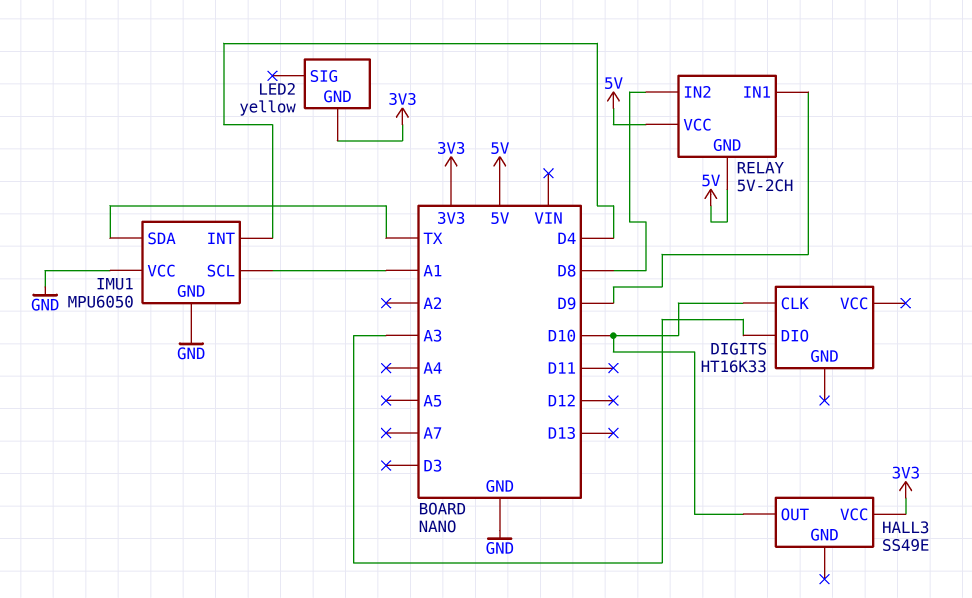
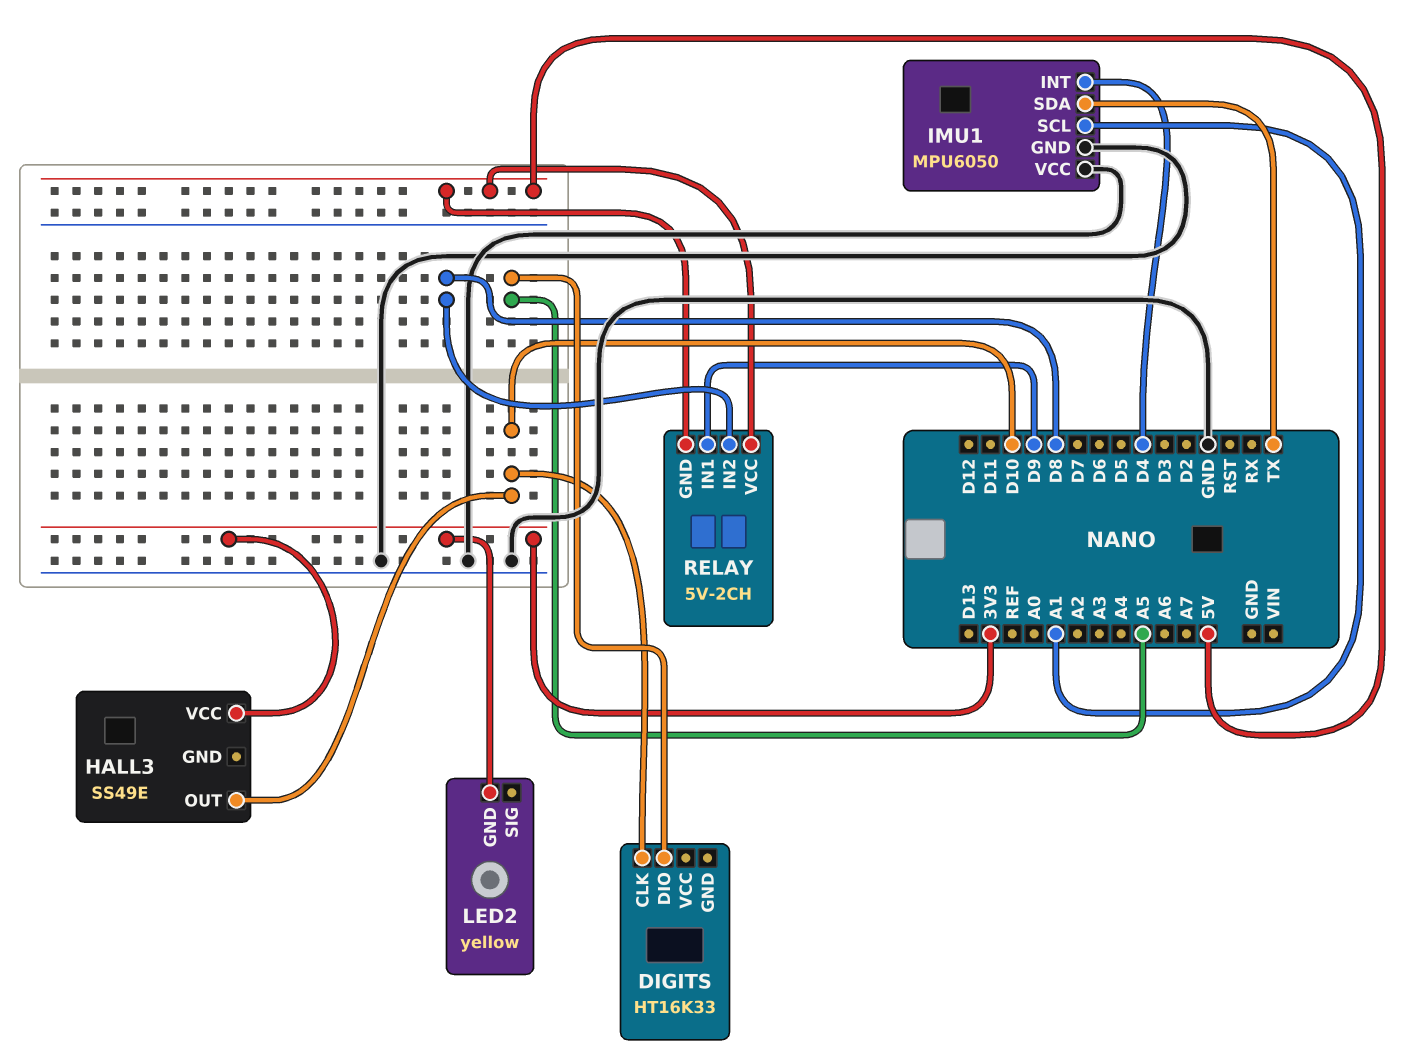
DIGITS pin DIO: A3 -> A5

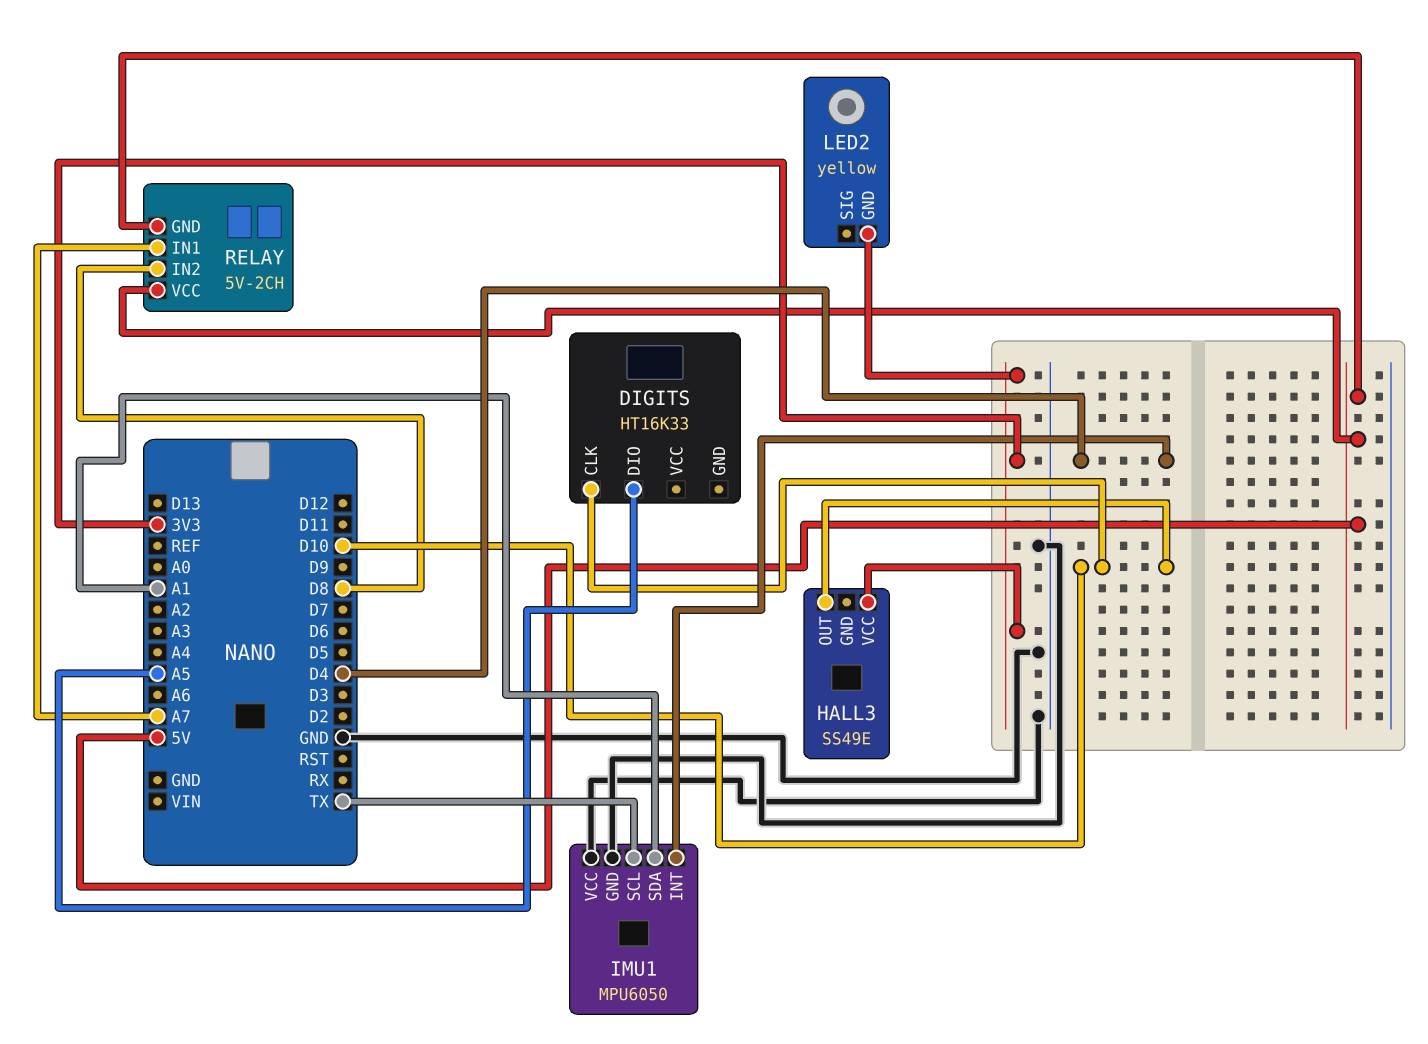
IMU1 pin SCL: A1 -> TX
IMU1 pin SDA: TX -> A1
RELAY pin IN1: D9 -> A7

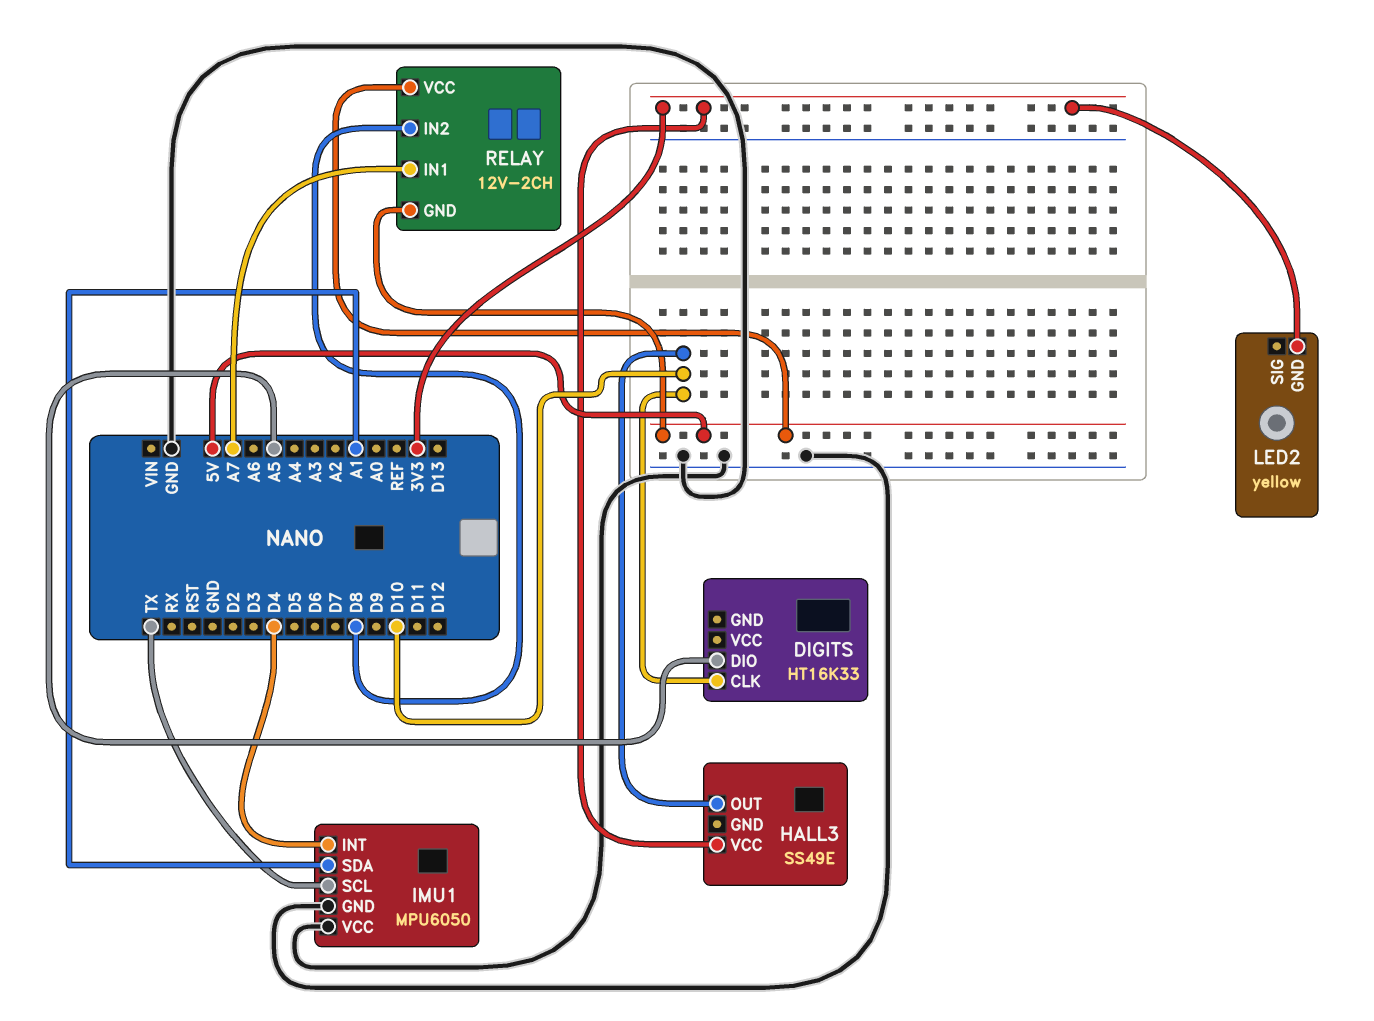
RELAY: 5V-2CH -> 12V-2CH

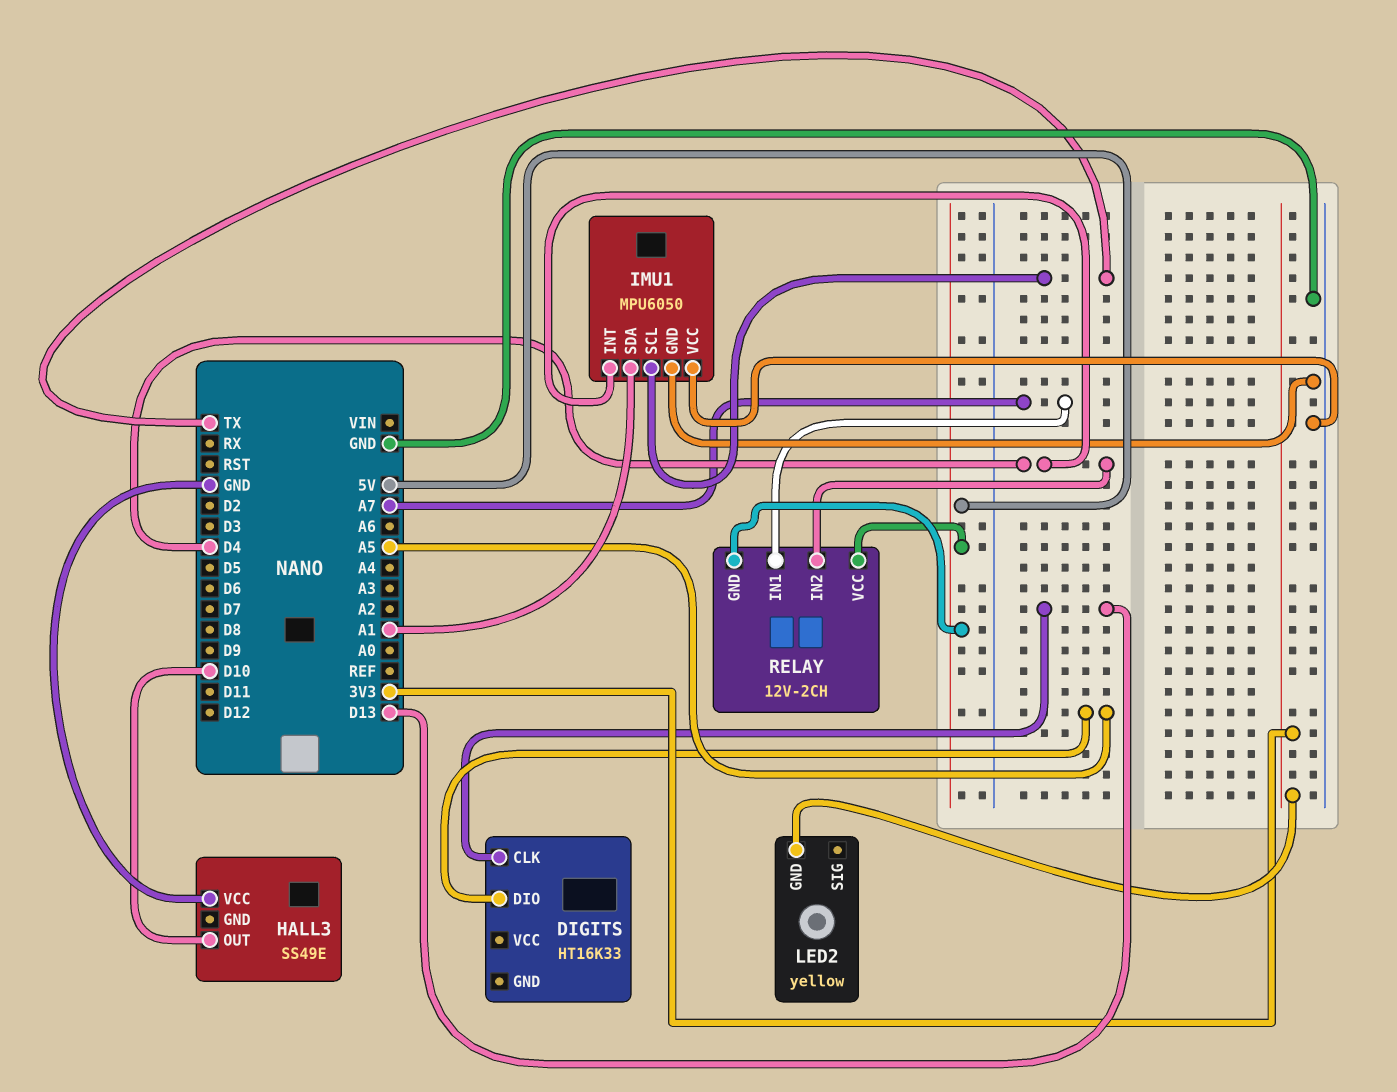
DIGITS pin CLK: D10 -> D13
HALL3 pin VCC: 3V3 -> GND
RELAY pin IN2: D8 -> D4

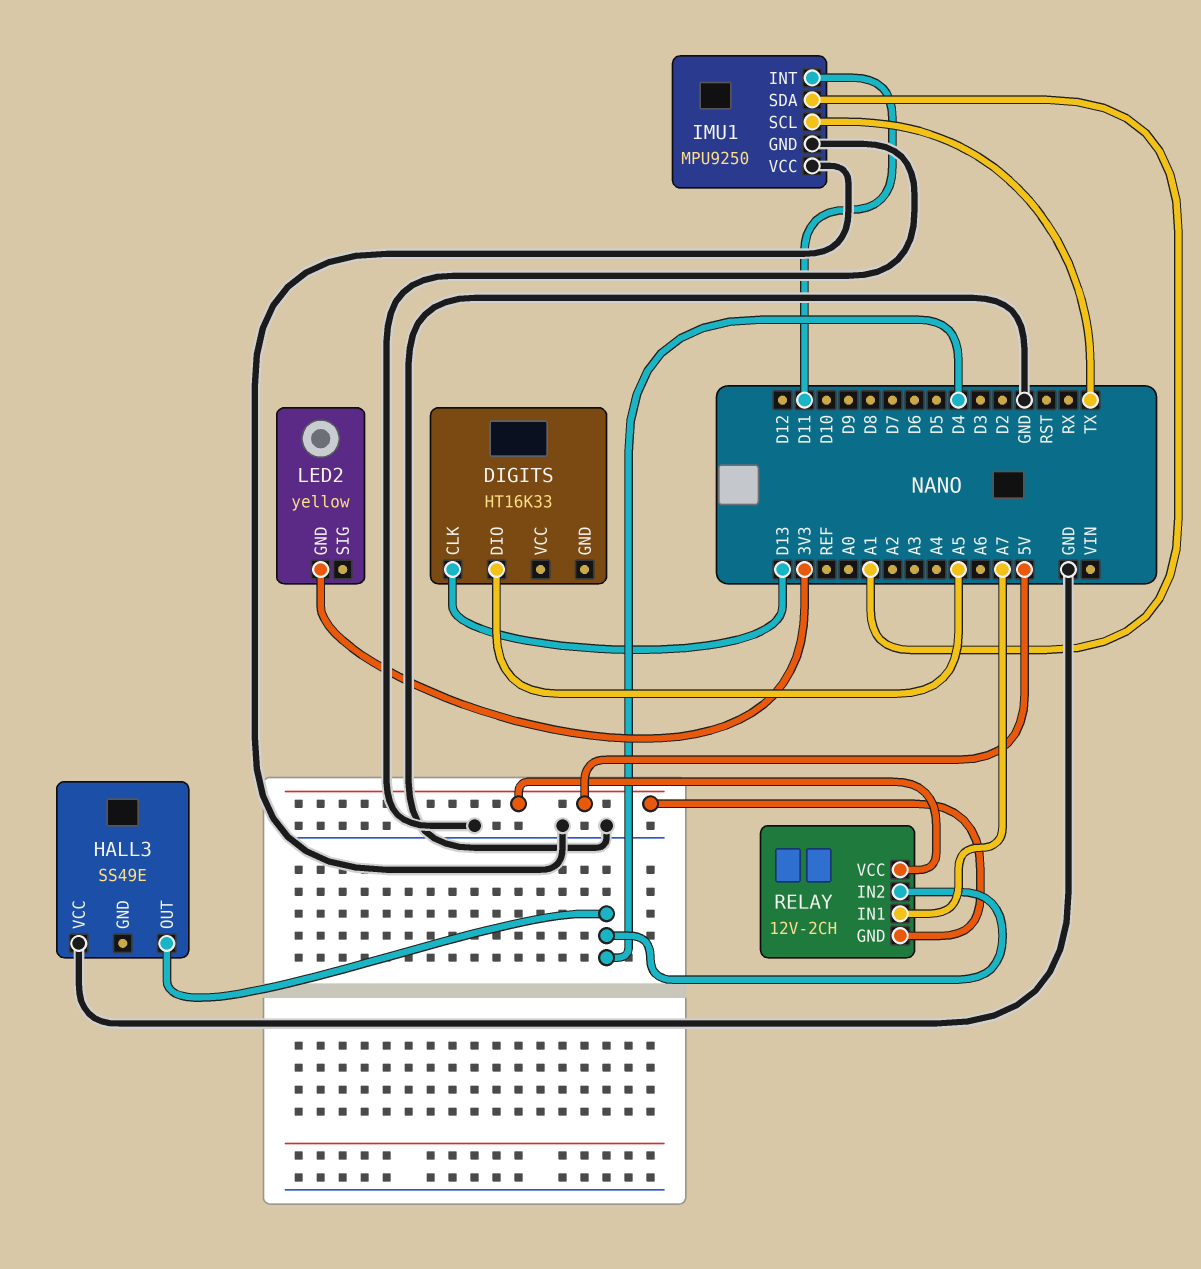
HALL3 pin OUT: D10 -> D4
IMU1: MPU6050 -> MPU9250
IMU1 pin INT: D4 -> D11

